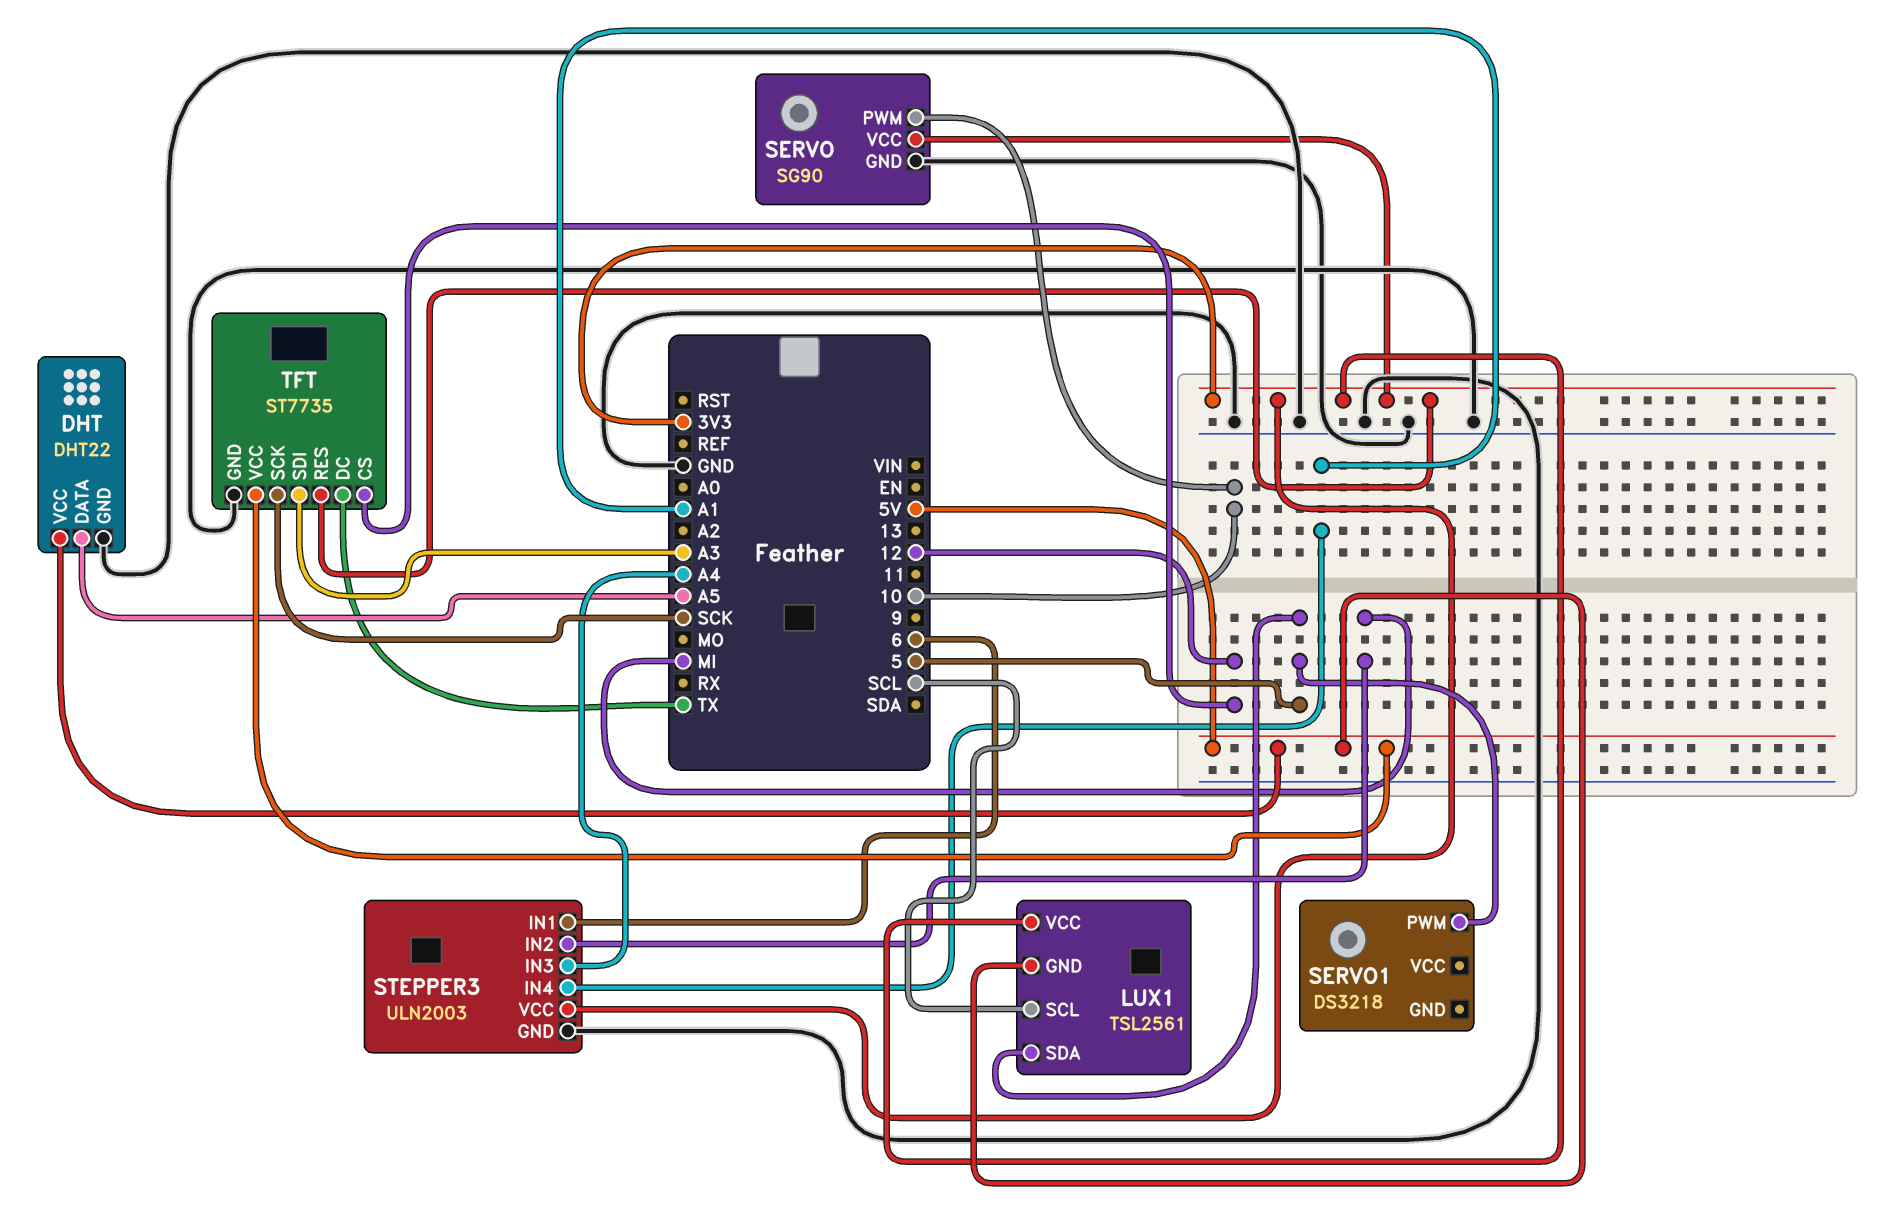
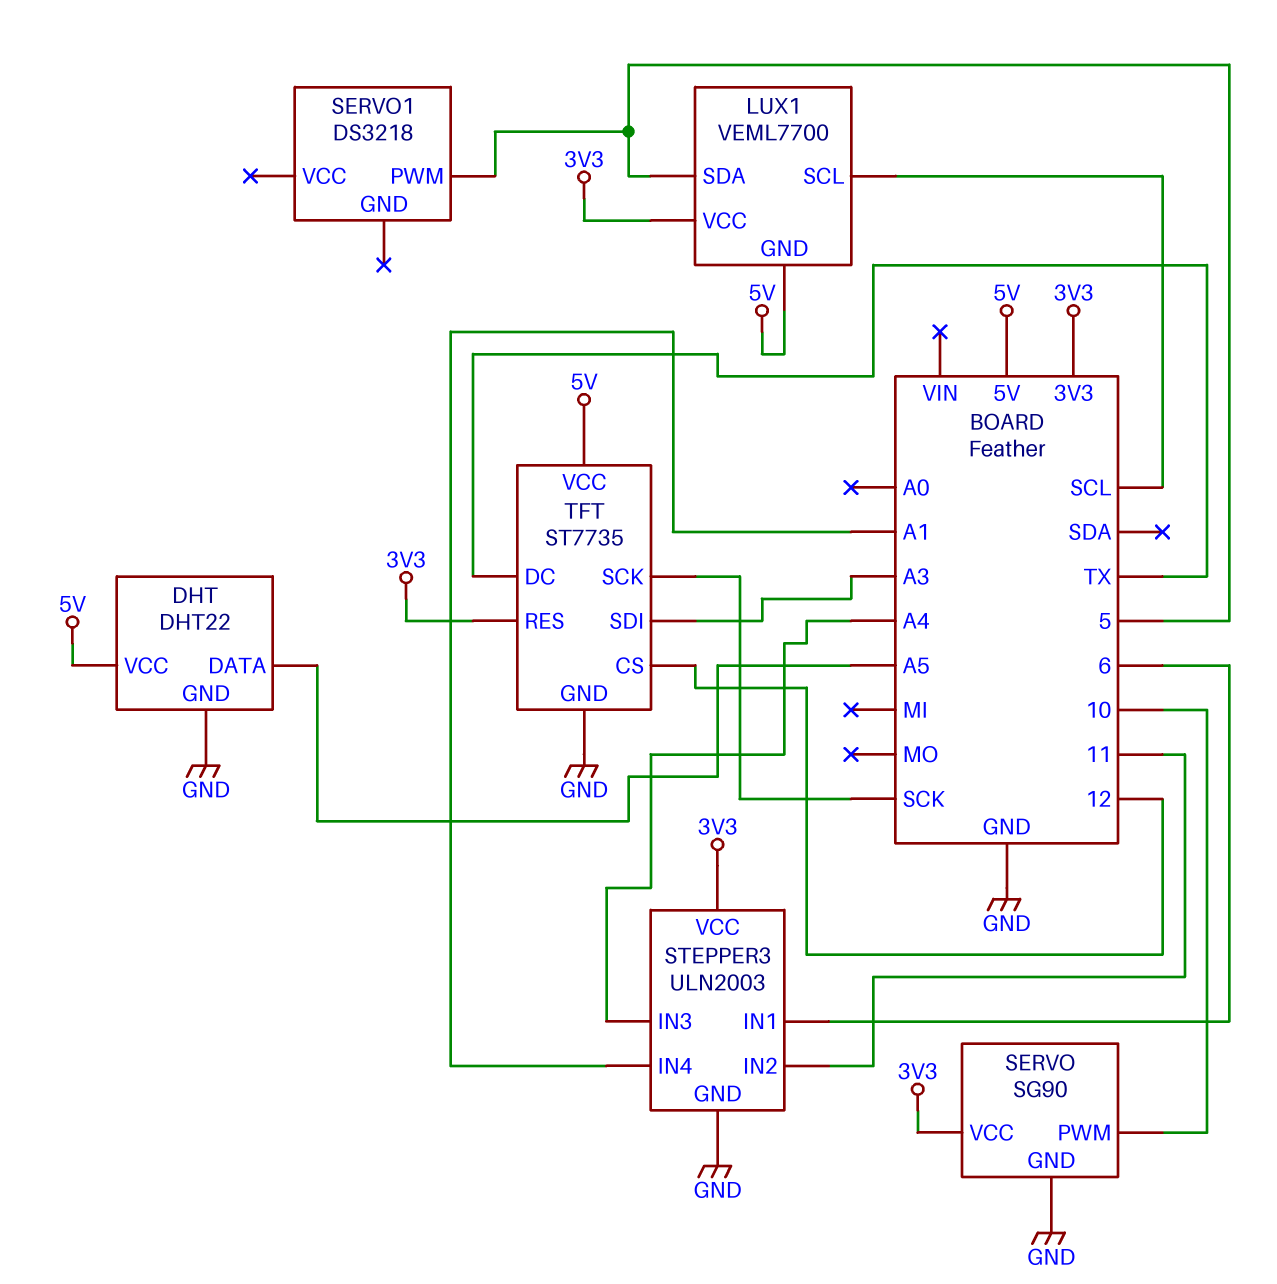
LUX1: TSL2561 -> VEML7700
STEPPER3 pin IN2: MI -> 11

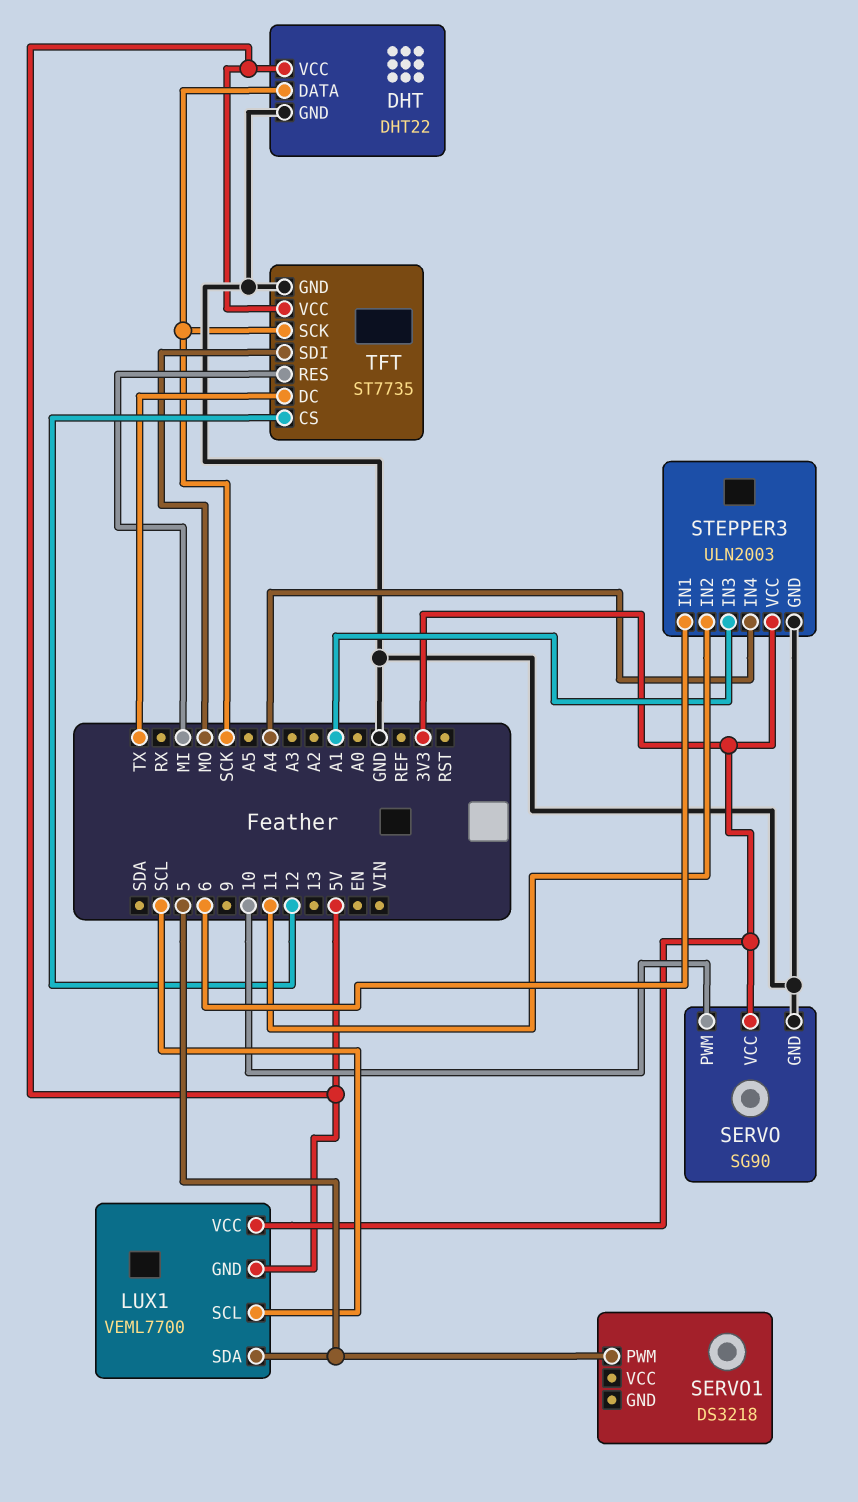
DHT pin DATA: A5 -> SCK
STEPPER3 pin IN3: A4 -> A1
STEPPER3 pin IN4: A1 -> A4
TFT pin RES: 3V3 -> MI
TFT pin SDI: A3 -> MO

